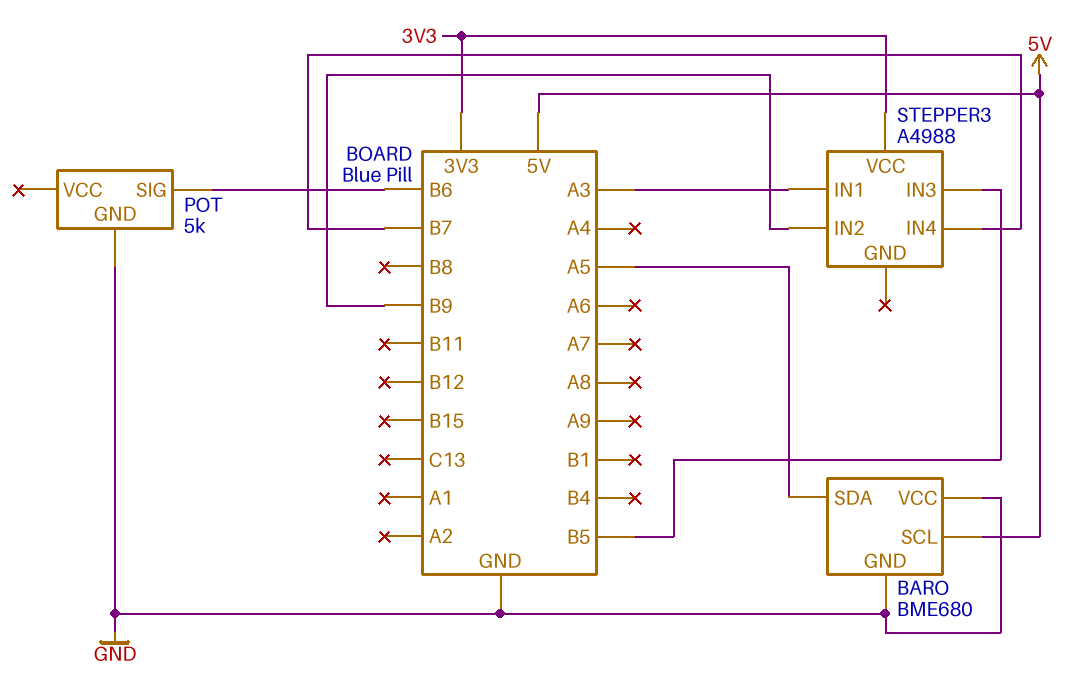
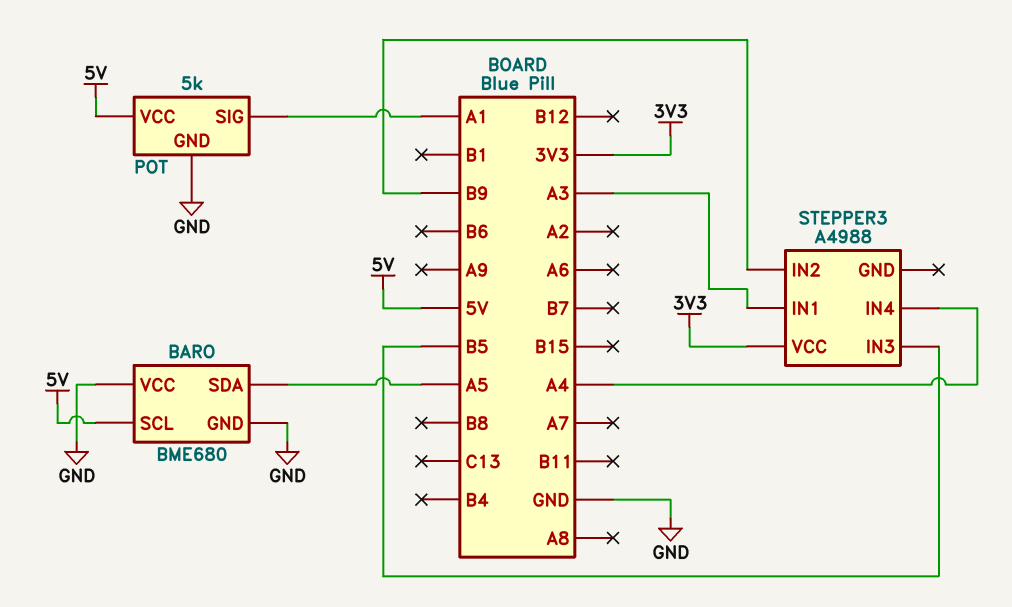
POT pin SIG: B6 -> A1
POT pin VCC: none -> 5V
STEPPER3 pin IN4: B7 -> A4

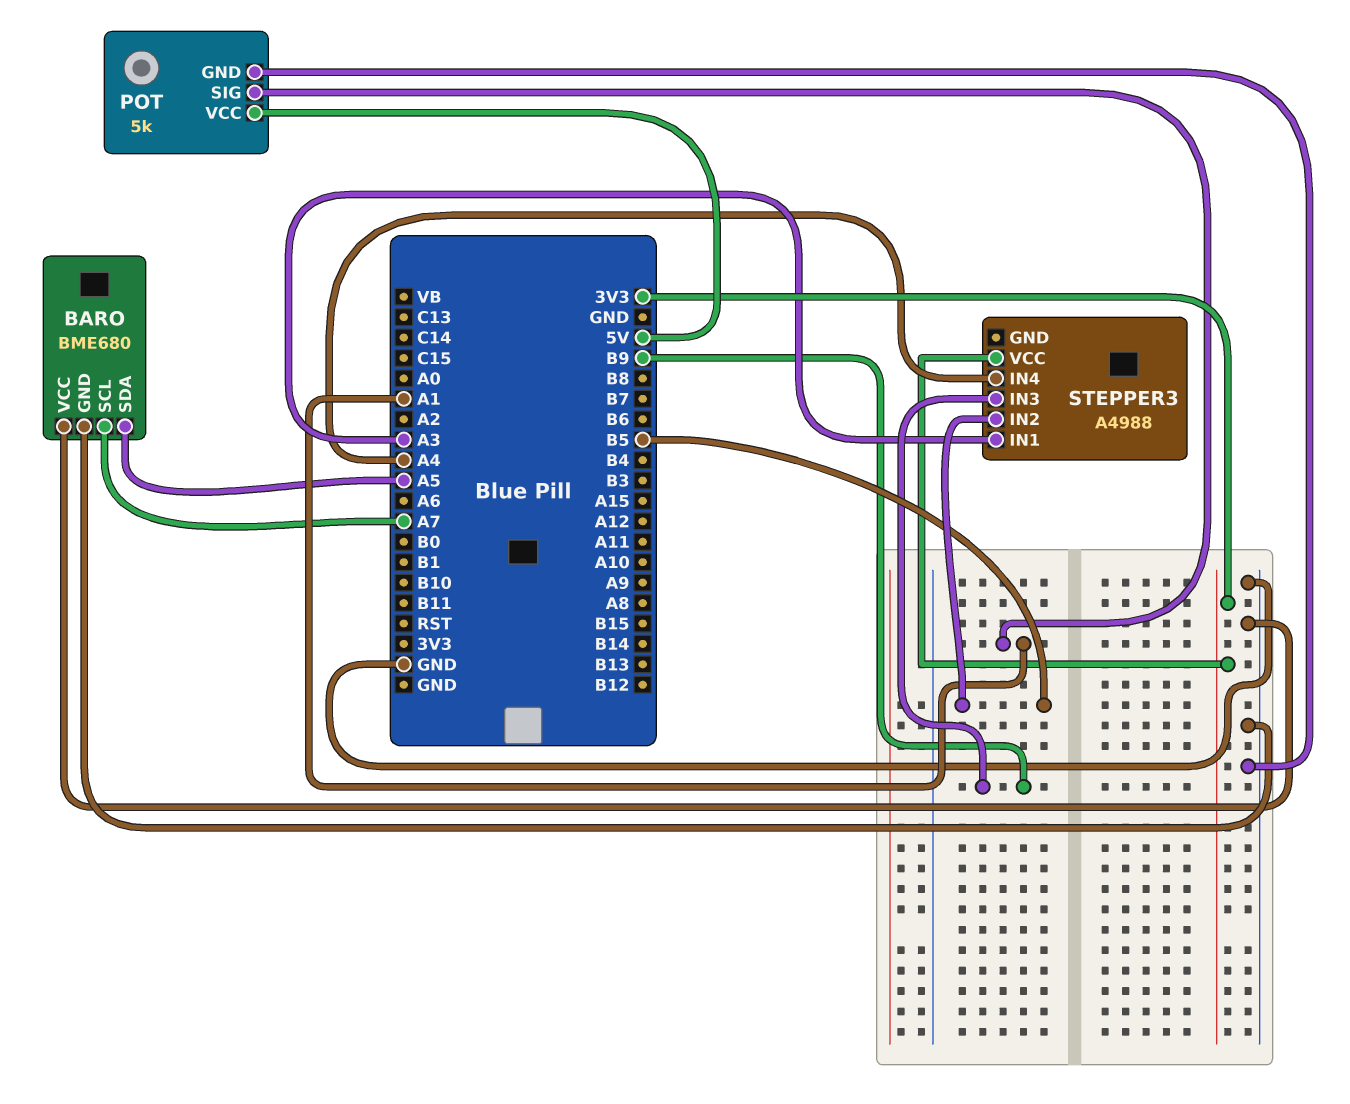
BARO pin SCL: 5V -> A7
STEPPER3 pin IN2: B9 -> B5
STEPPER3 pin IN3: B5 -> B9

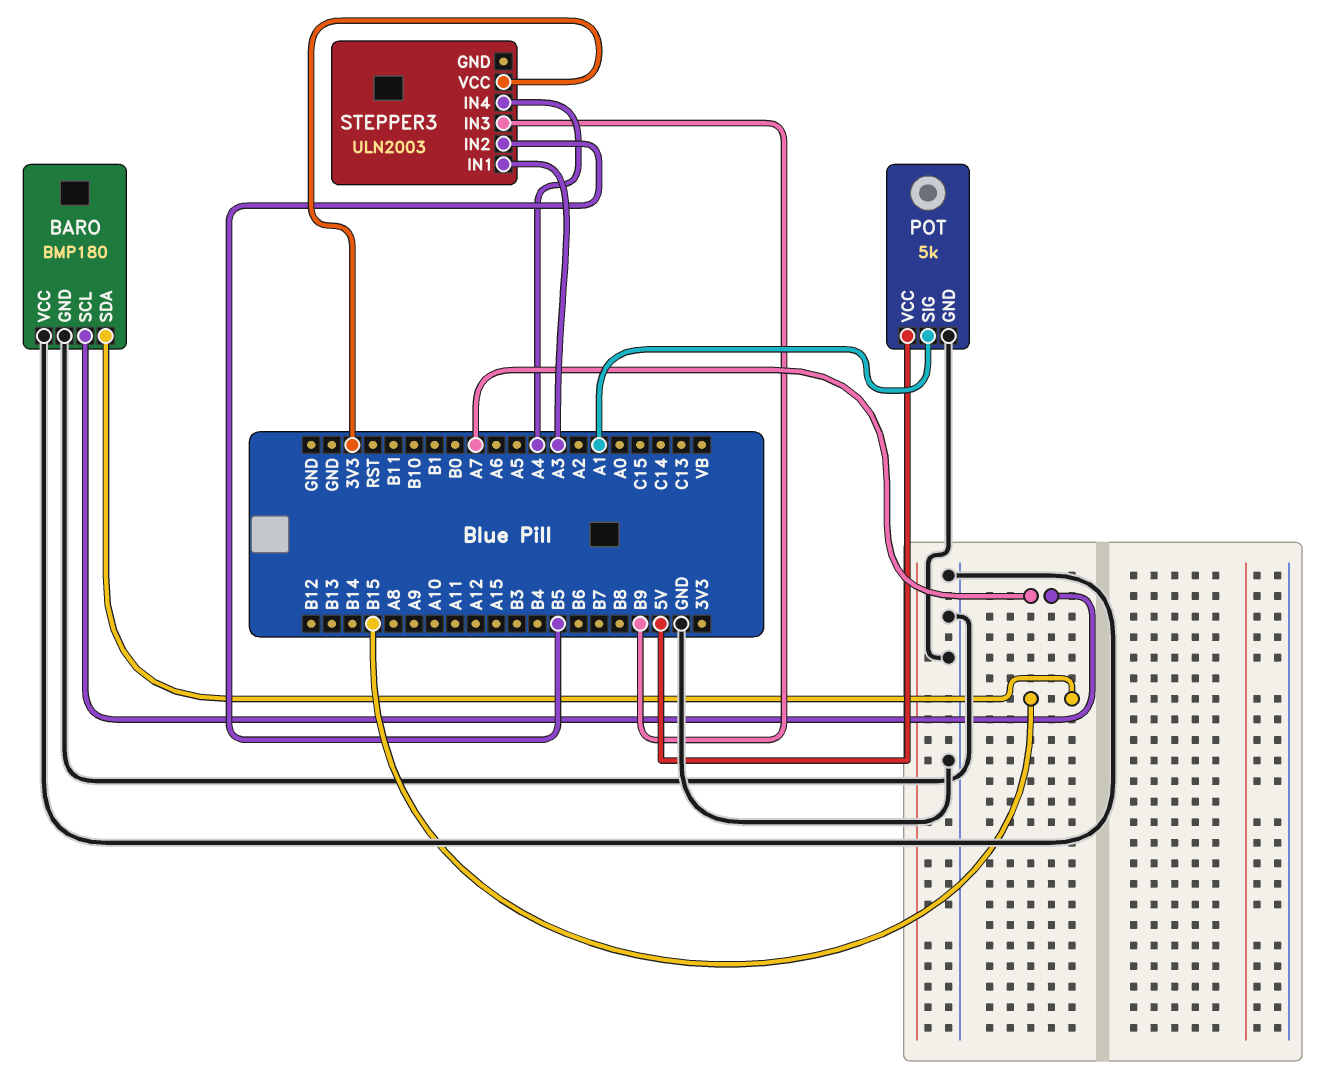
BARO: BME680 -> BMP180
BARO pin SDA: A5 -> B15
STEPPER3: A4988 -> ULN2003

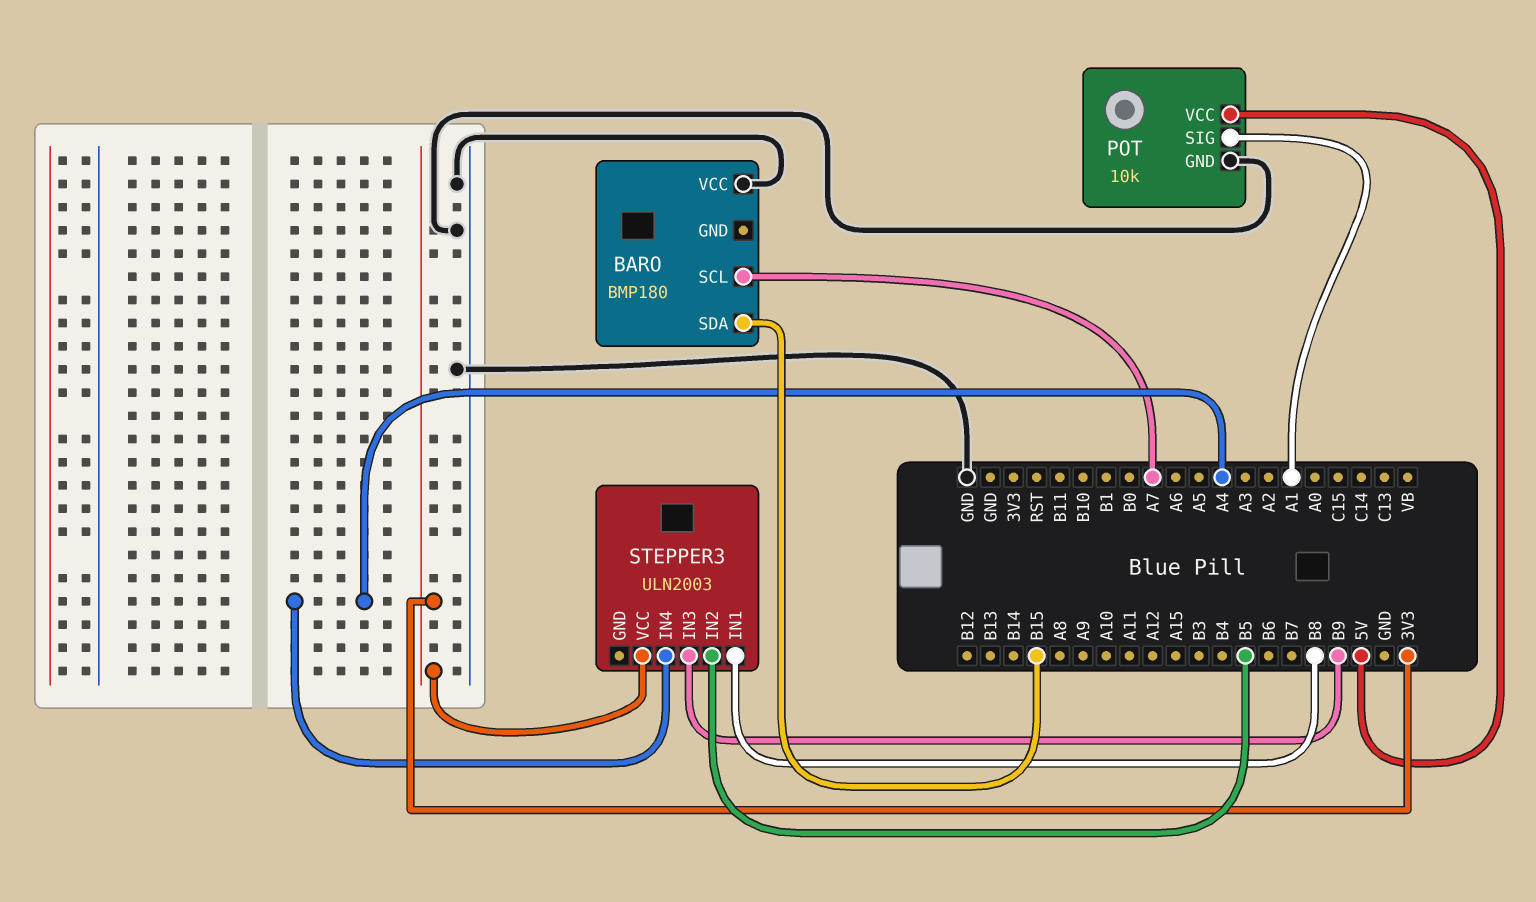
BARO pin GND: GND -> none
POT: 5k -> 10k
STEPPER3 pin IN1: A3 -> B8

